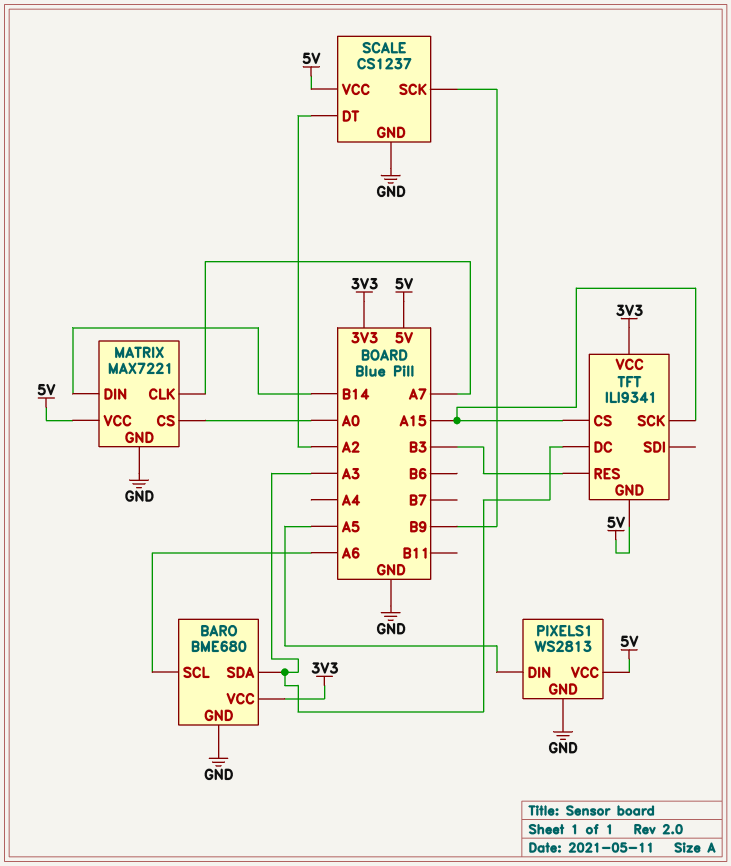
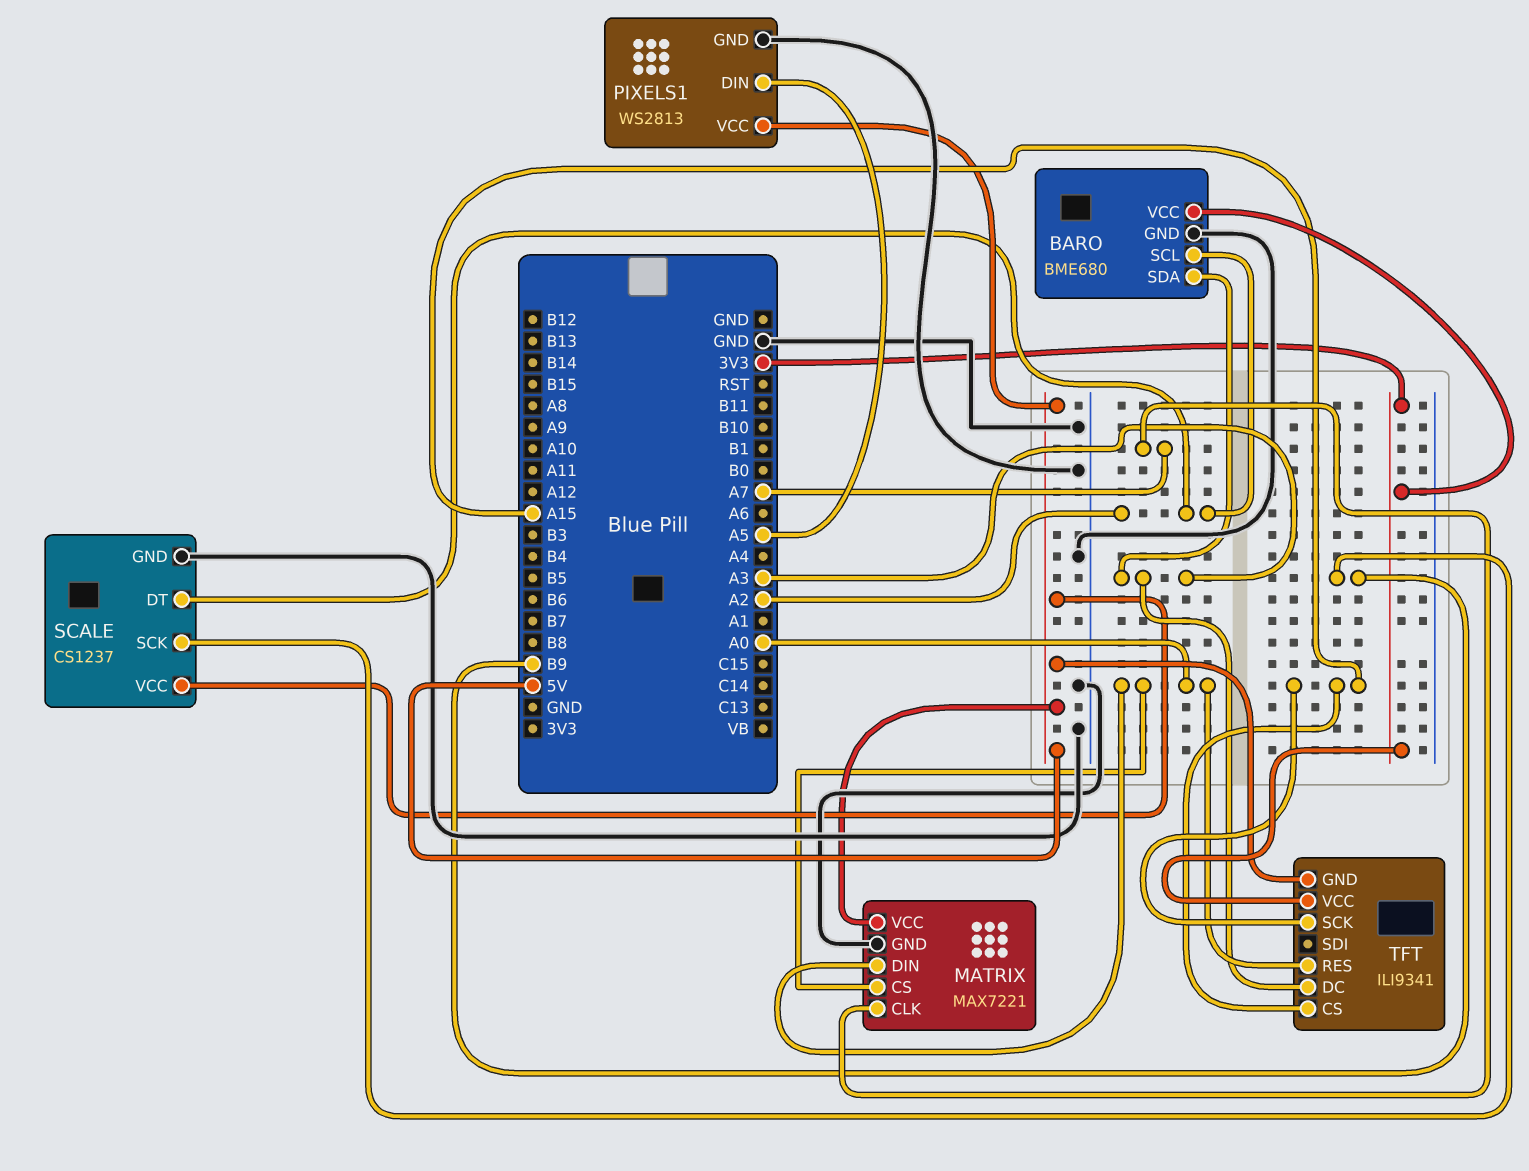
BARO pin SCL: A6 -> A2
MATRIX pin DIN: B14 -> A0
TFT pin RES: B3 -> A0

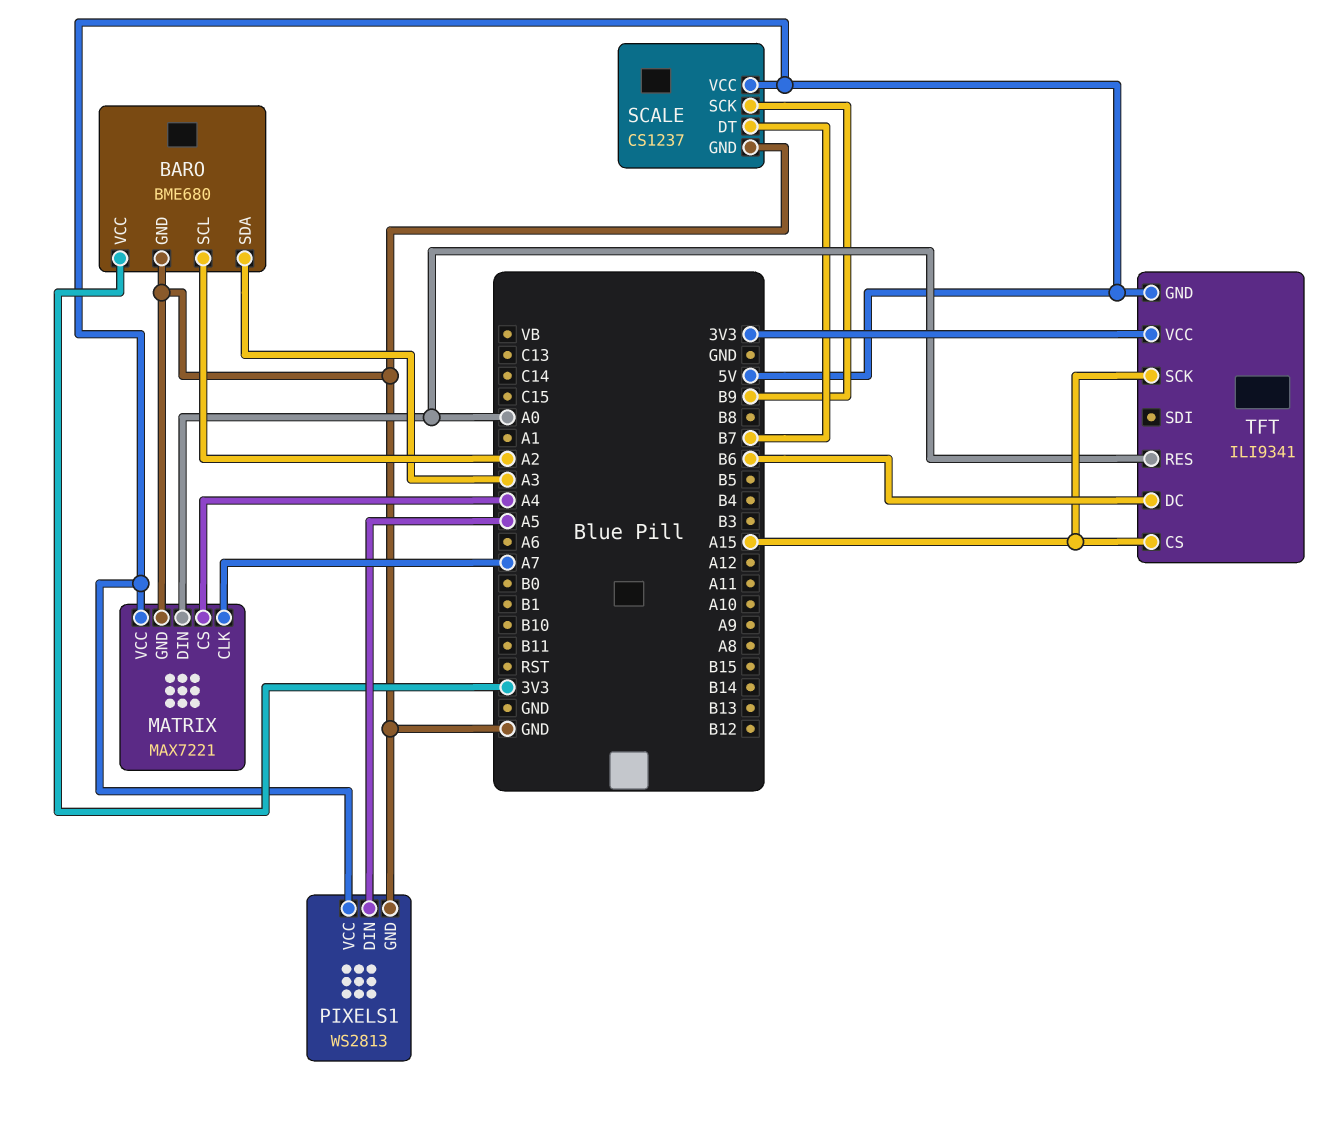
MATRIX pin CS: A0 -> A4
SCALE pin DT: A2 -> B7
TFT pin DC: A3 -> B6

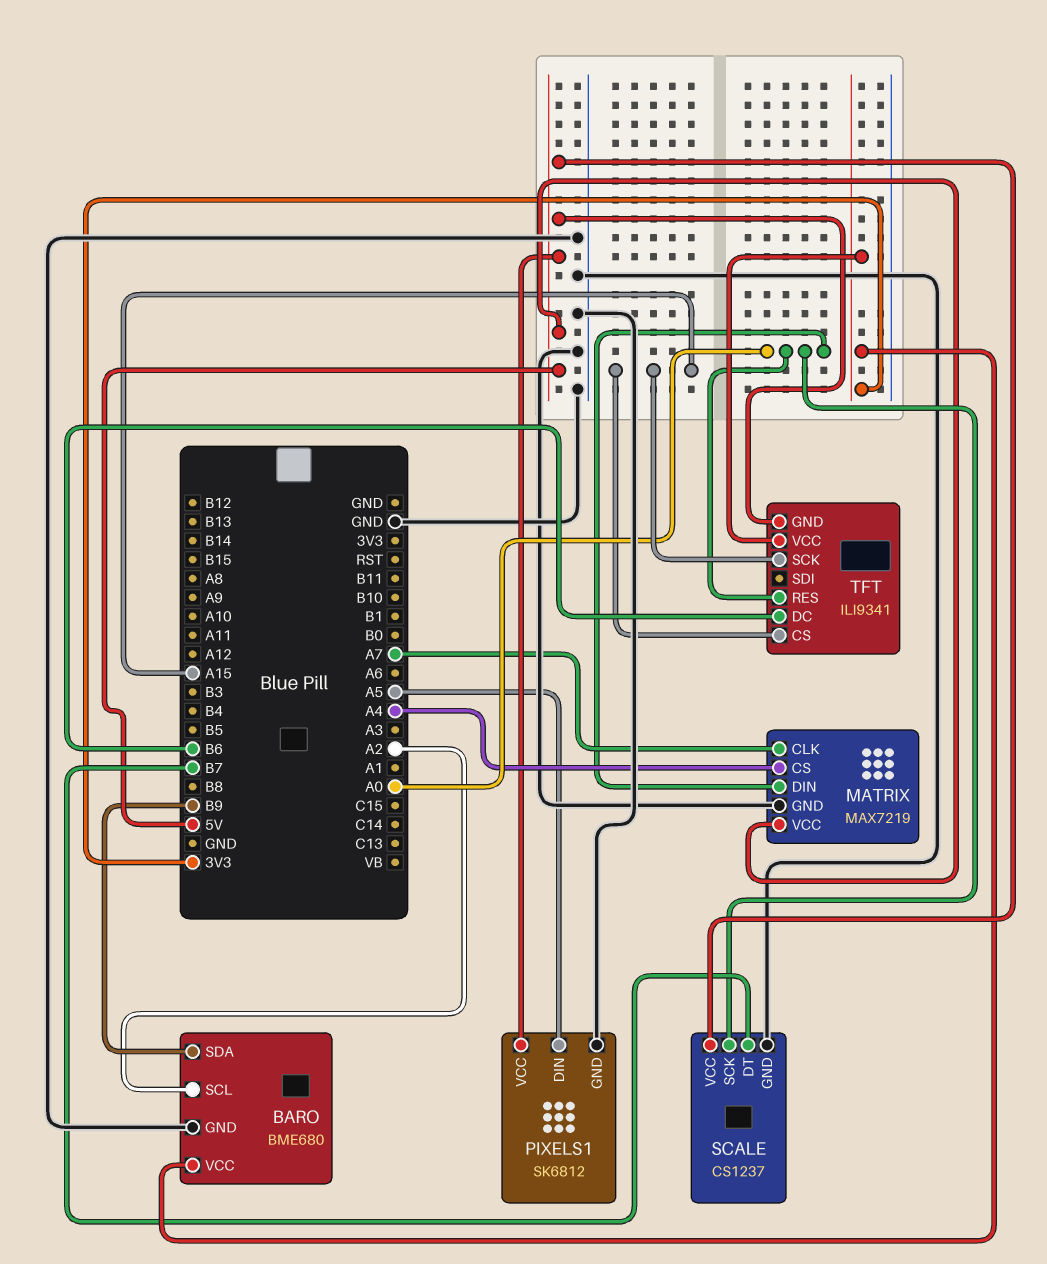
BARO pin SDA: A3 -> B9
MATRIX: MAX7221 -> MAX7219
PIXELS1: WS2813 -> SK6812
SCALE pin SCK: B9 -> A0

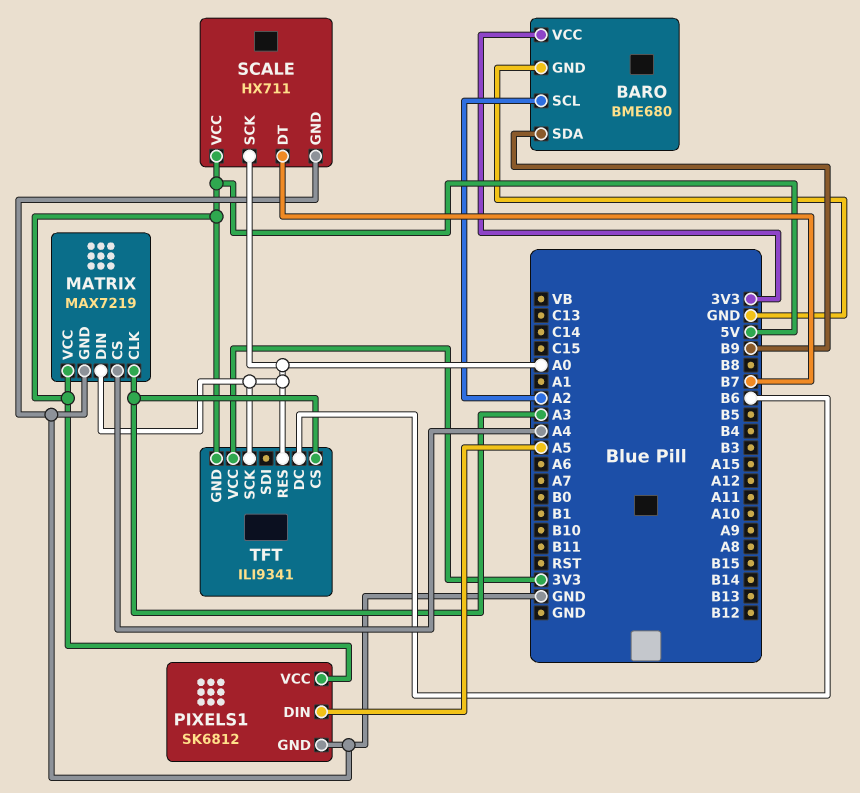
MATRIX pin CLK: A7 -> A3
SCALE: CS1237 -> HX711
TFT pin CS: A15 -> A3
TFT pin SCK: A15 -> A0

